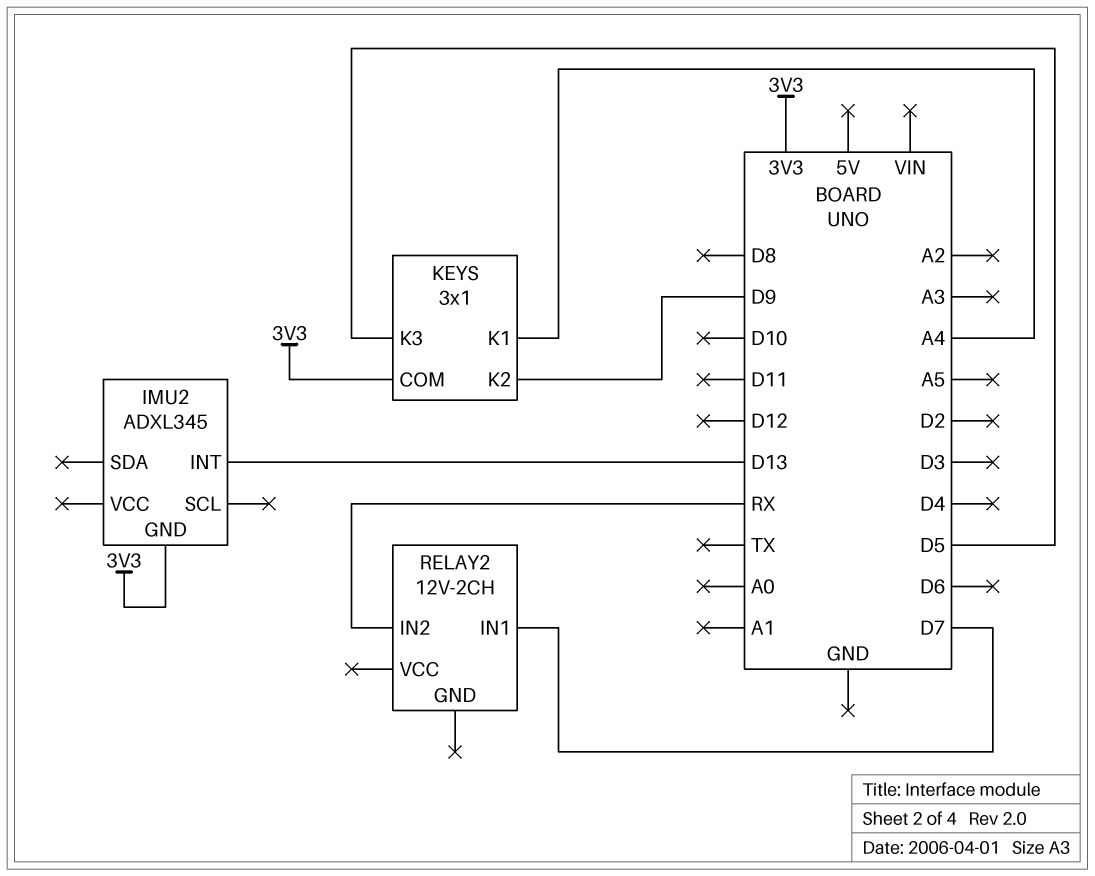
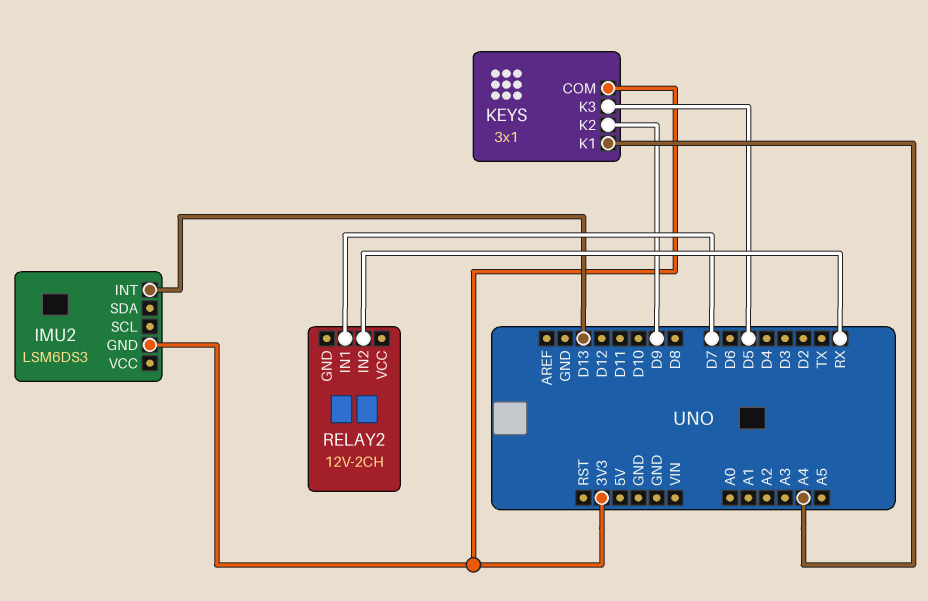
IMU2: ADXL345 -> LSM6DS3

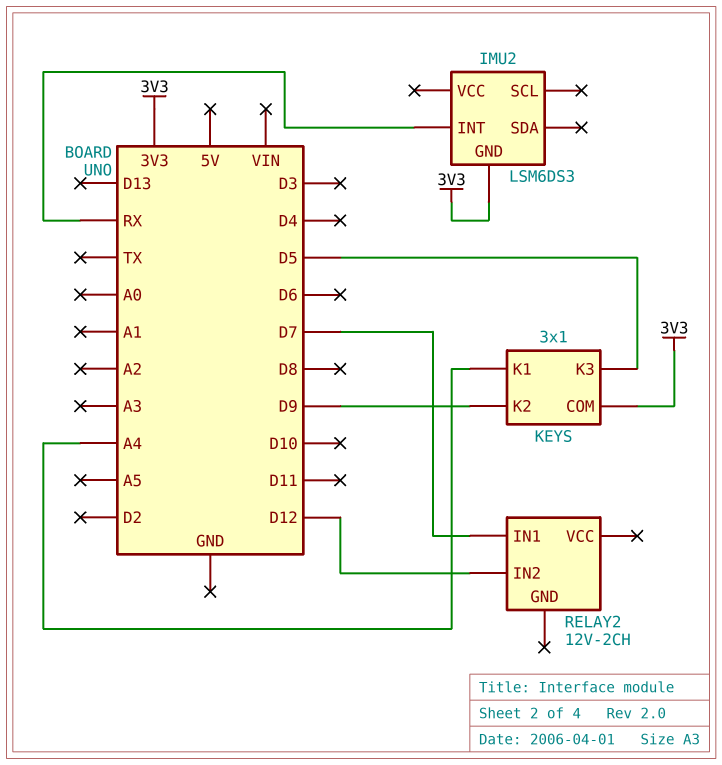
IMU2 pin INT: D13 -> RX
RELAY2 pin IN2: RX -> D12

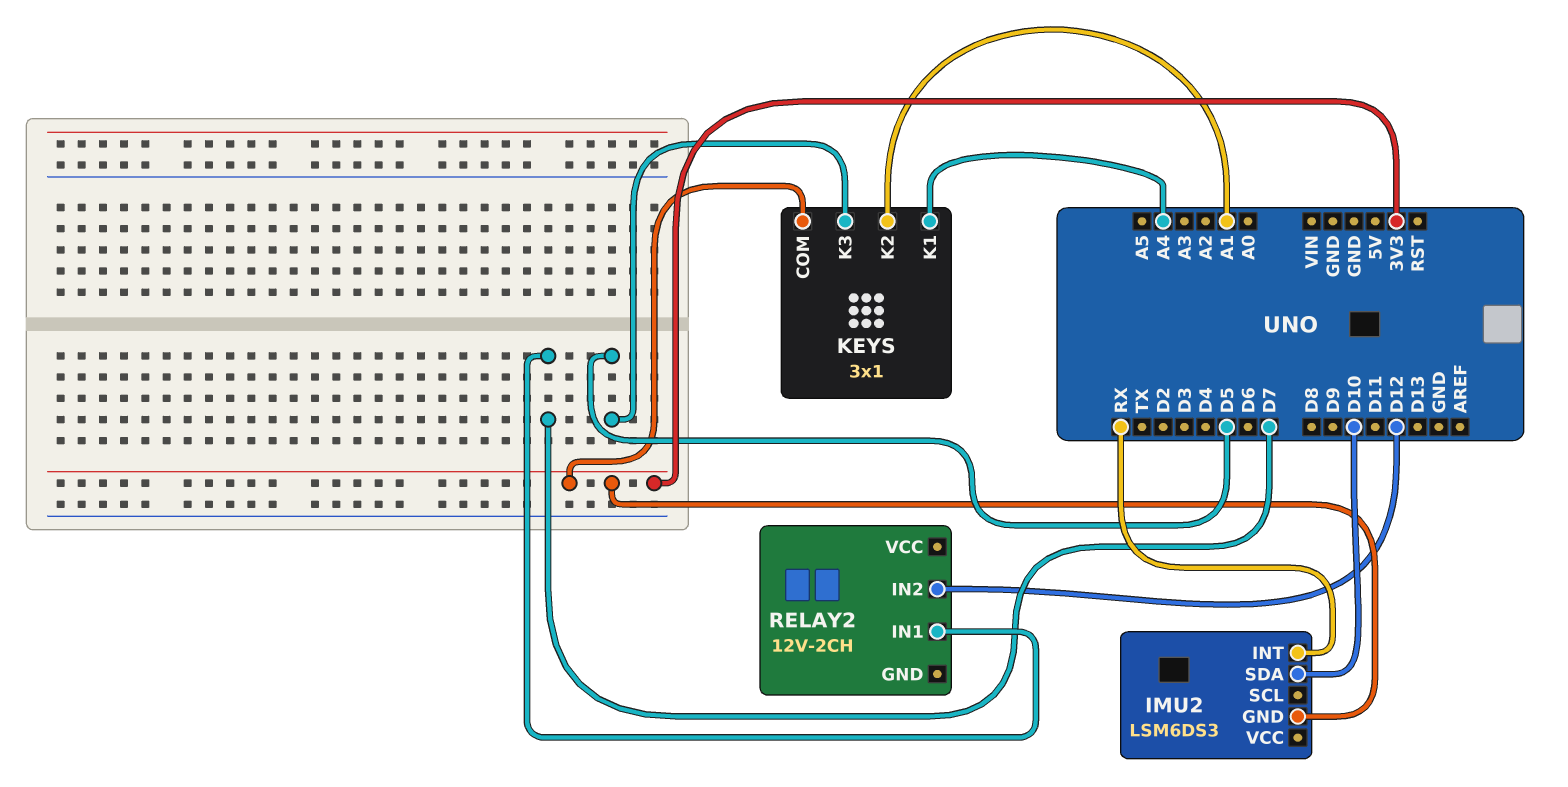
IMU2 pin SDA: none -> D10
KEYS pin K2: D9 -> A1

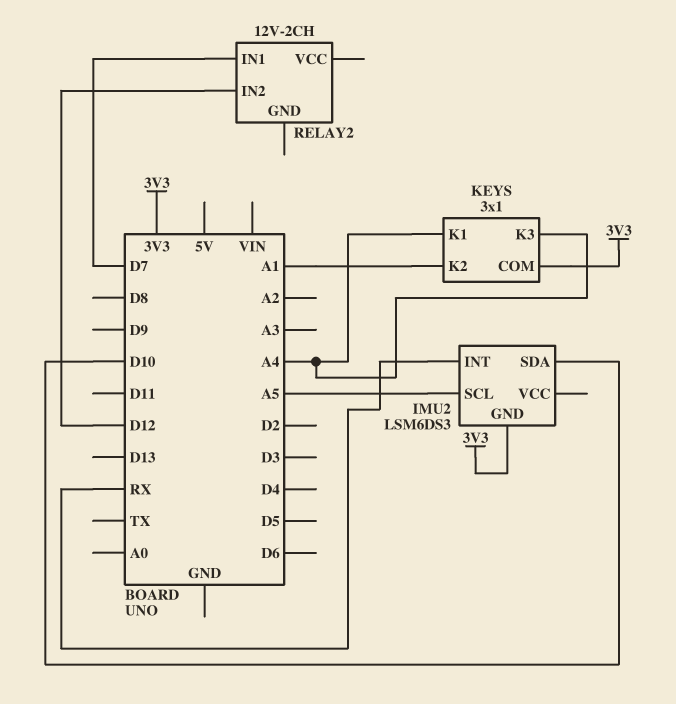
IMU2 pin SCL: none -> A5
KEYS pin K3: D5 -> A4

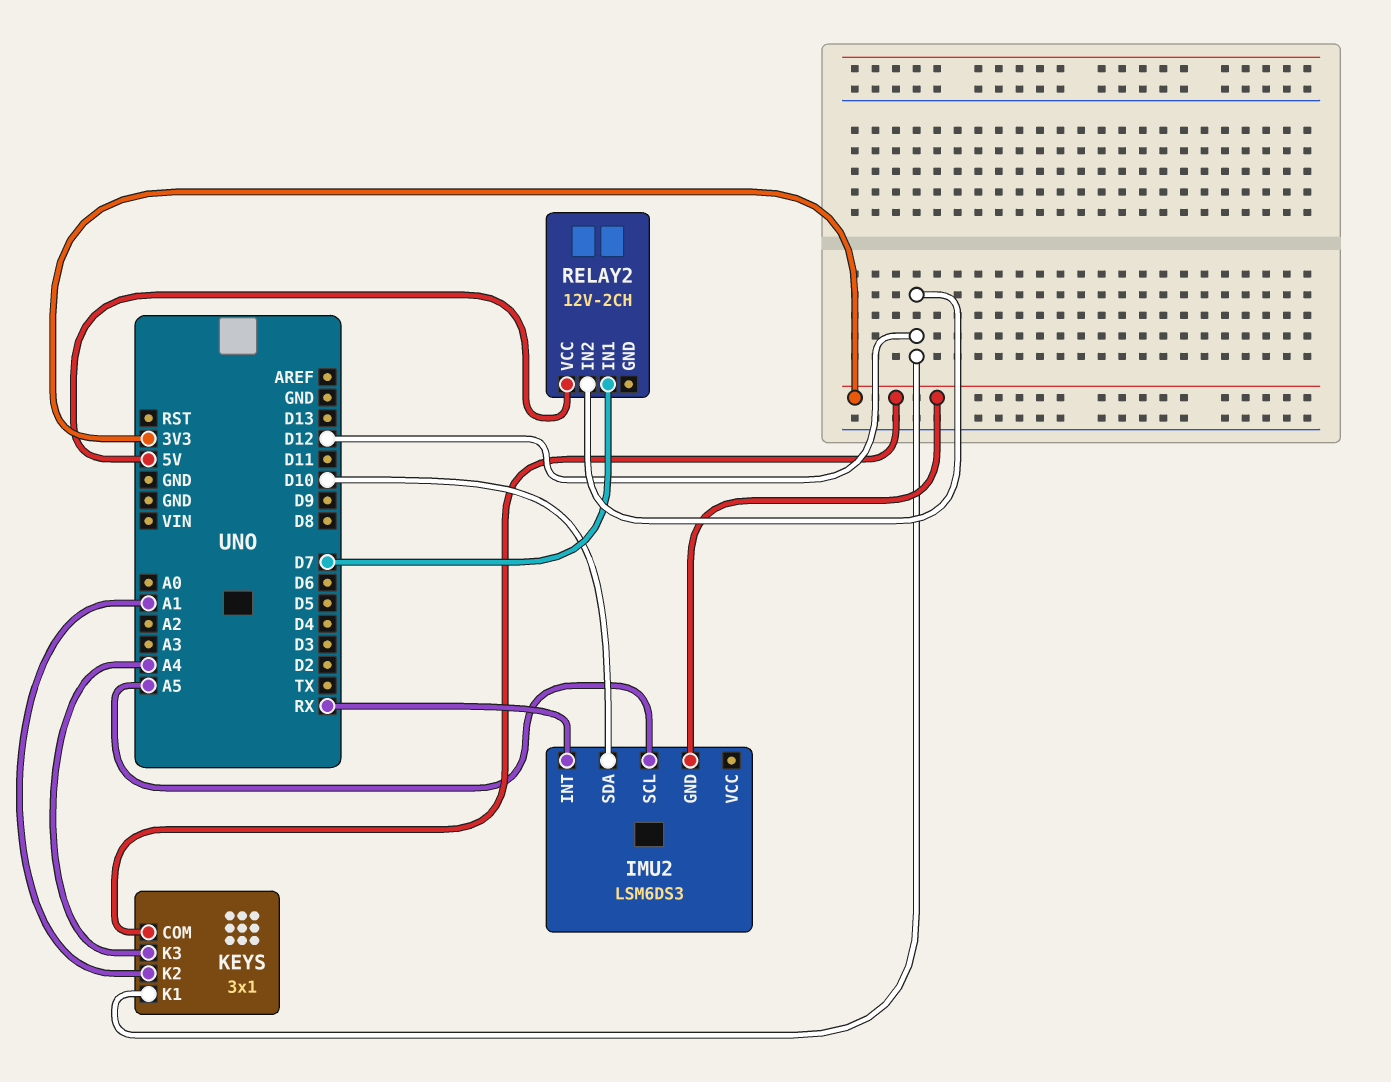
KEYS pin K1: A4 -> D12
RELAY2 pin VCC: none -> 5V

